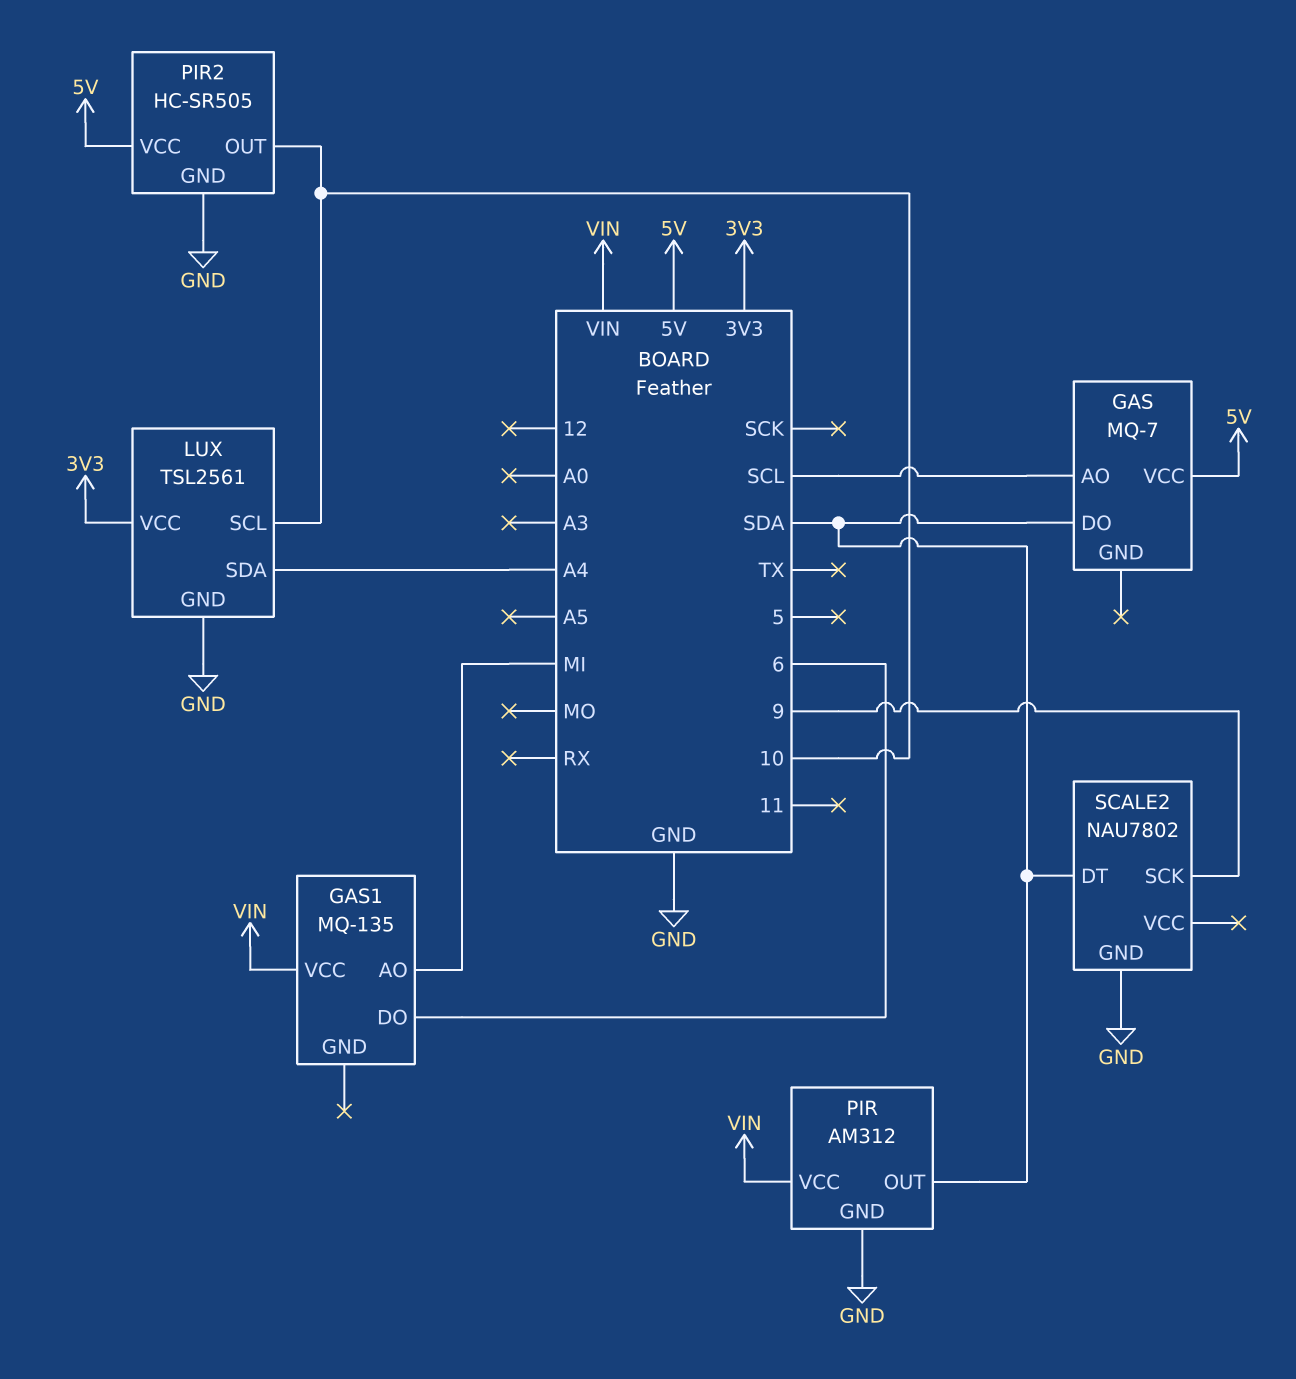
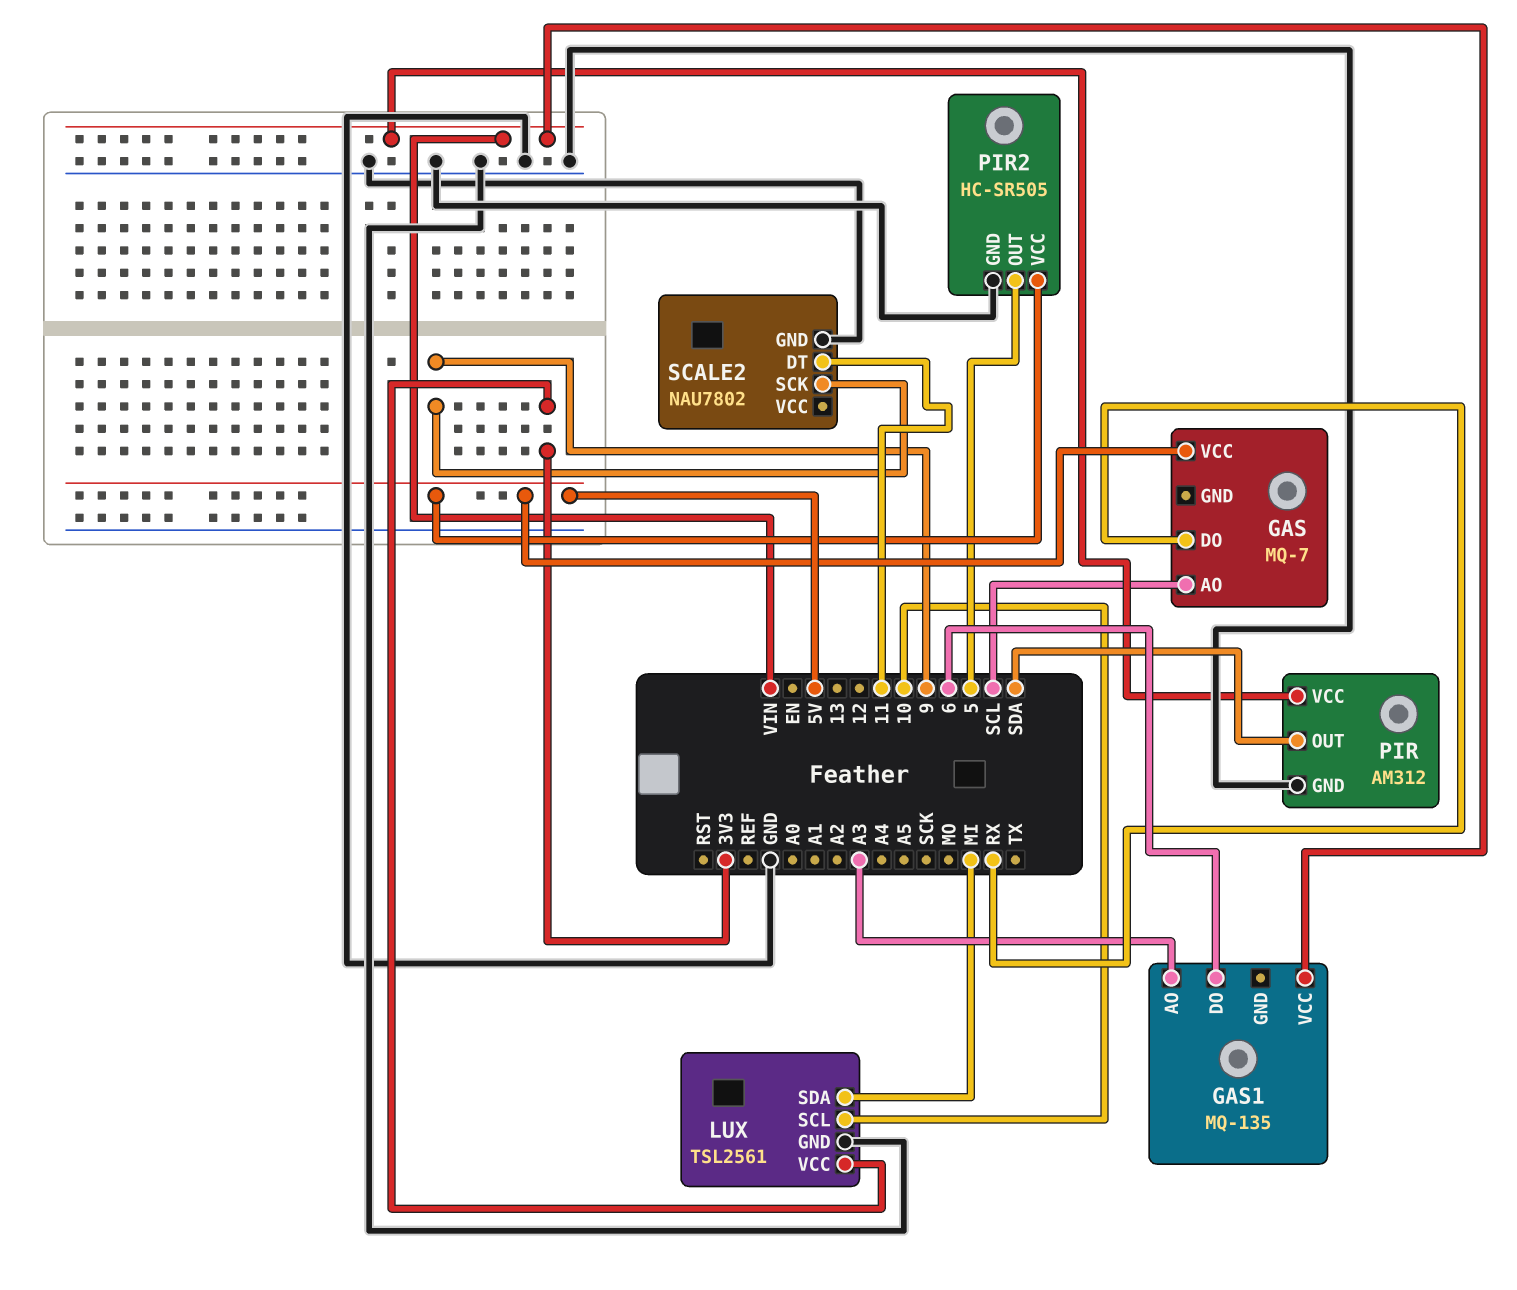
GAS pin DO: SDA -> RX
GAS1 pin AO: MI -> A3
LUX pin SDA: A4 -> MI
PIR2 pin OUT: 10 -> 5
SCALE2 pin DT: SDA -> 11

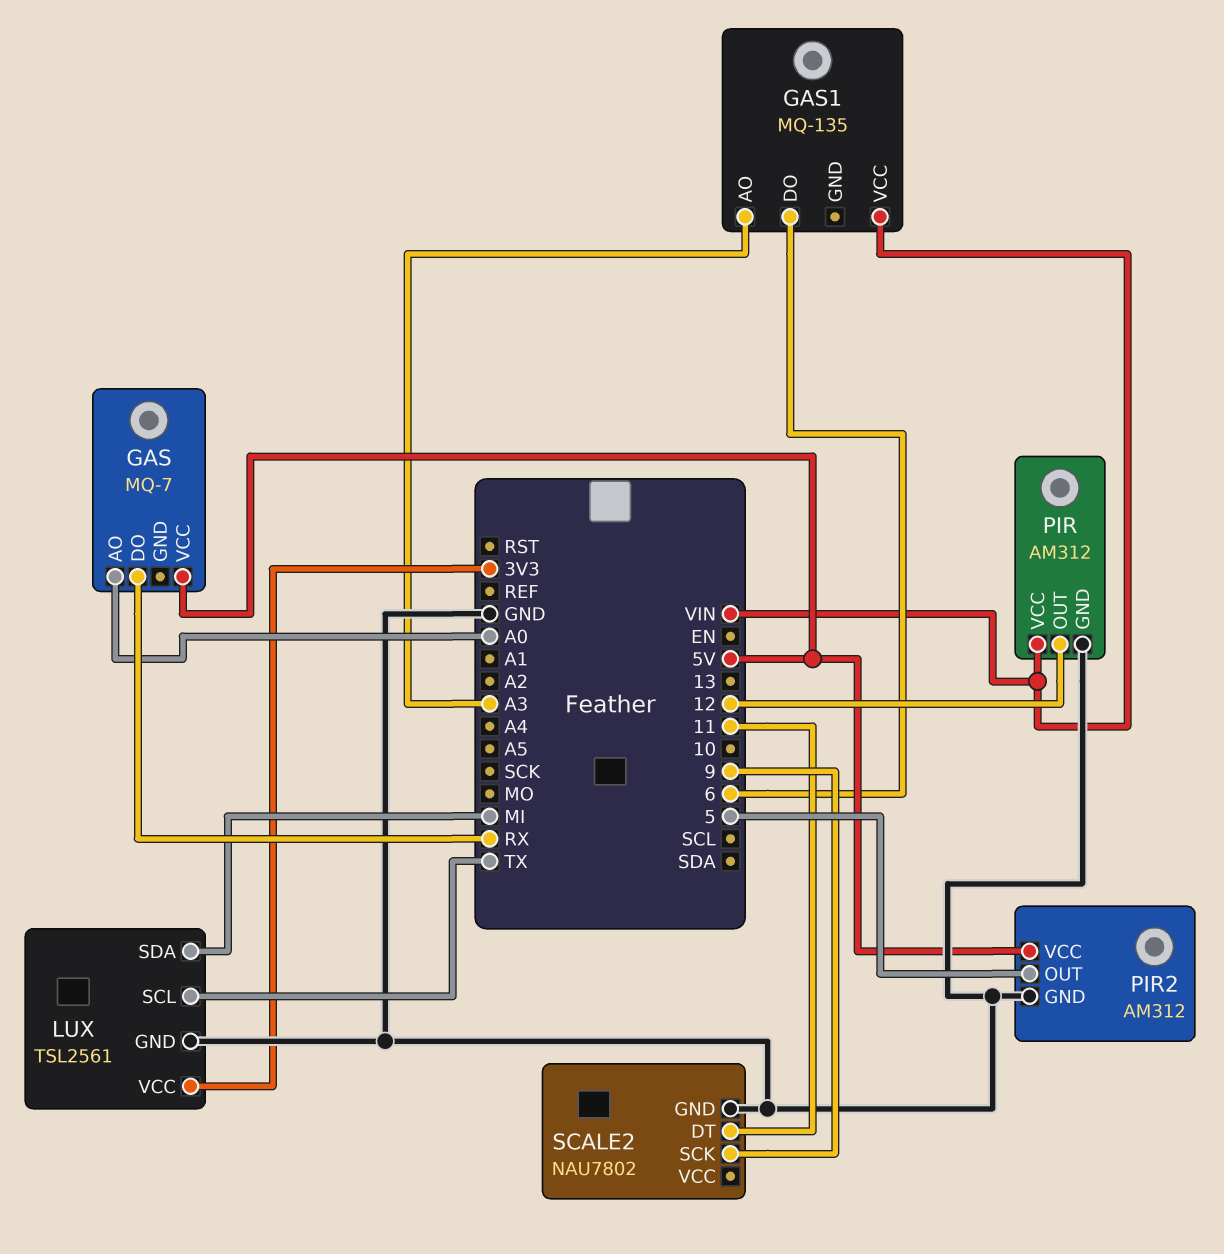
GAS pin AO: SCL -> A0
LUX pin SCL: 10 -> TX
PIR pin OUT: SDA -> 12
PIR2: HC-SR505 -> AM312

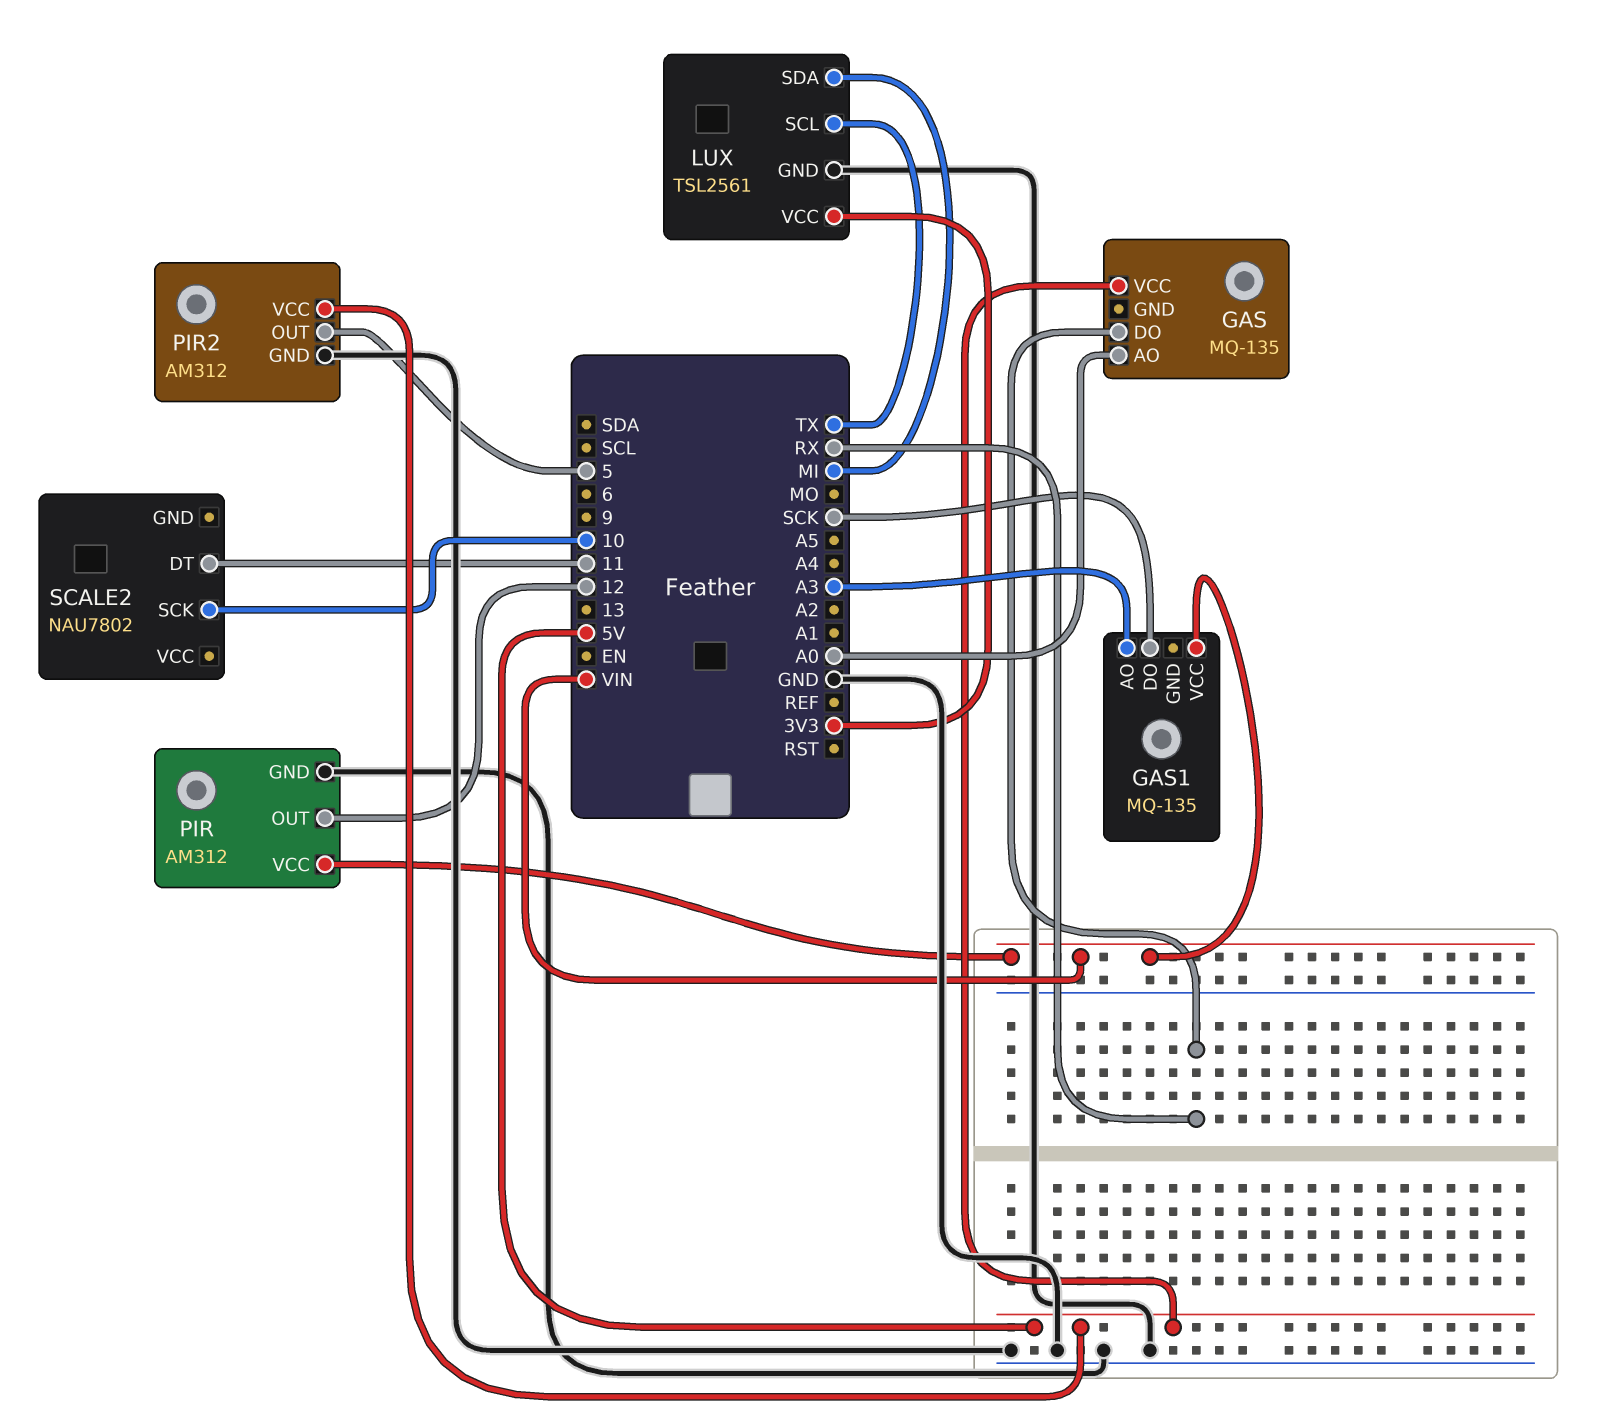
GAS: MQ-7 -> MQ-135
GAS1 pin DO: 6 -> SCK
SCALE2 pin GND: GND -> none
SCALE2 pin SCK: 9 -> 10

